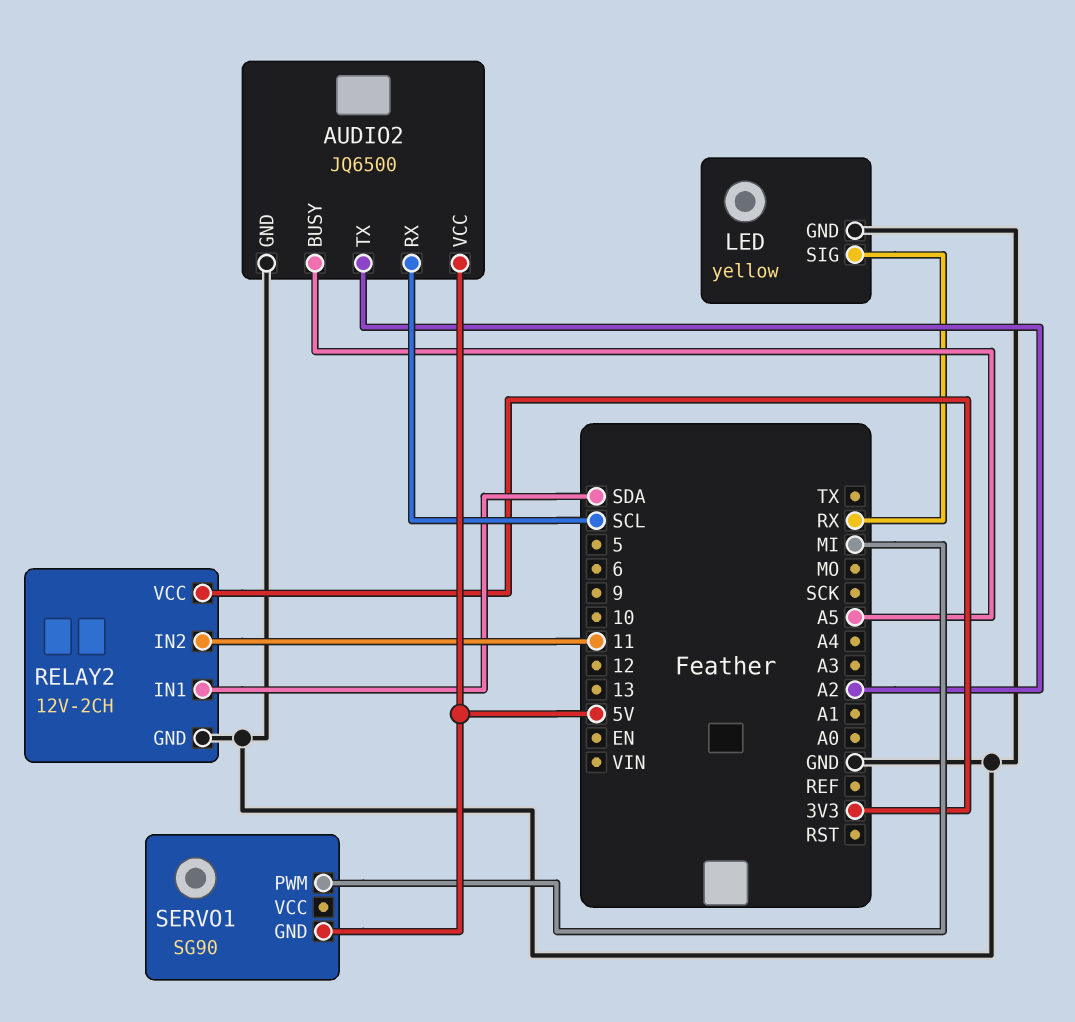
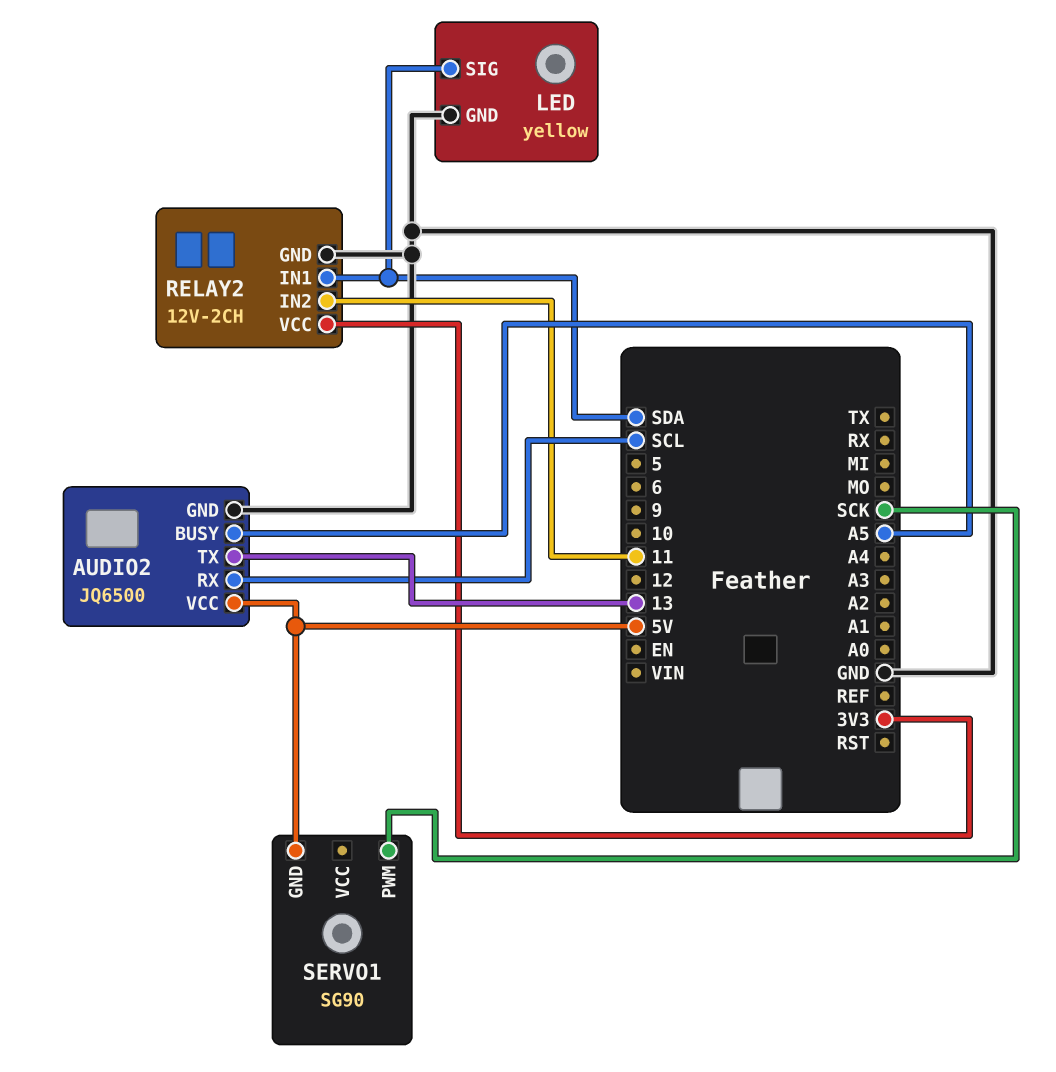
AUDIO2 pin TX: A2 -> 13
LED pin SIG: RX -> SDA
SERVO1 pin PWM: MI -> SCK

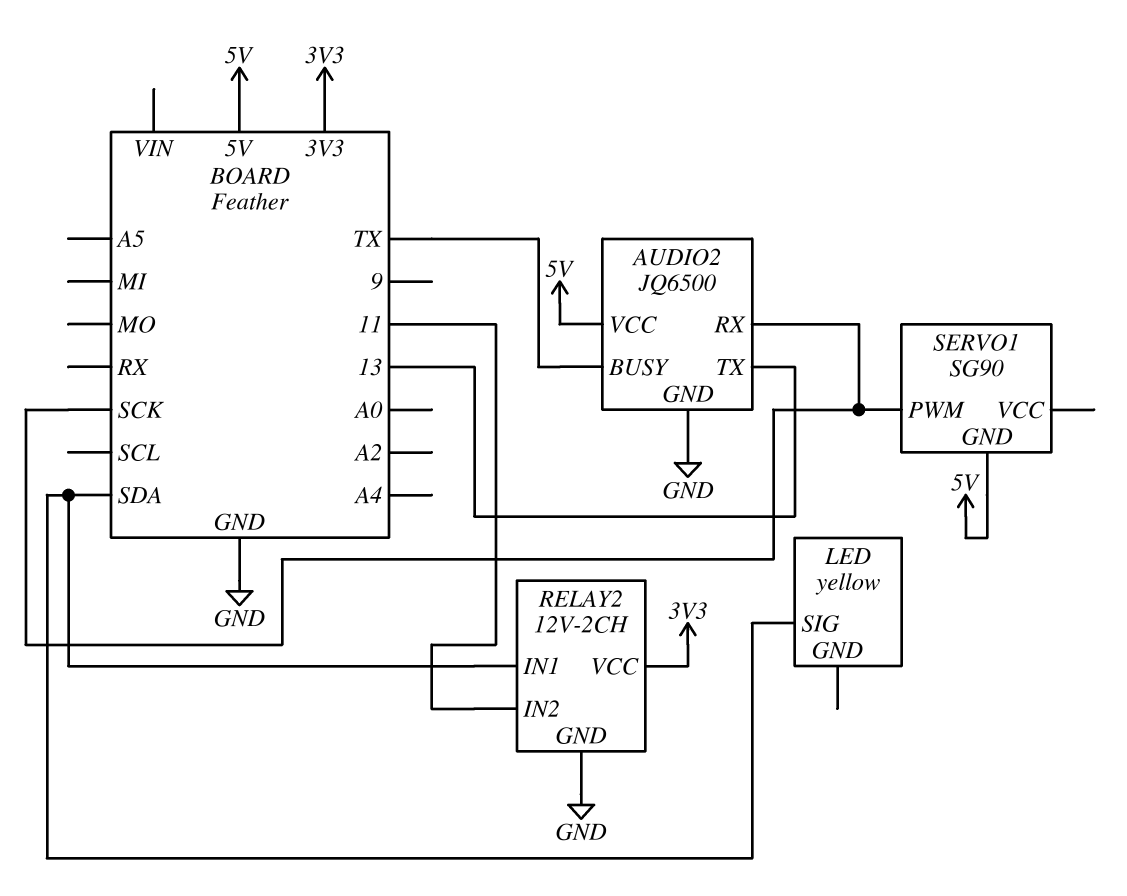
AUDIO2 pin BUSY: A5 -> TX
AUDIO2 pin RX: SCL -> SCK
LED pin GND: GND -> none

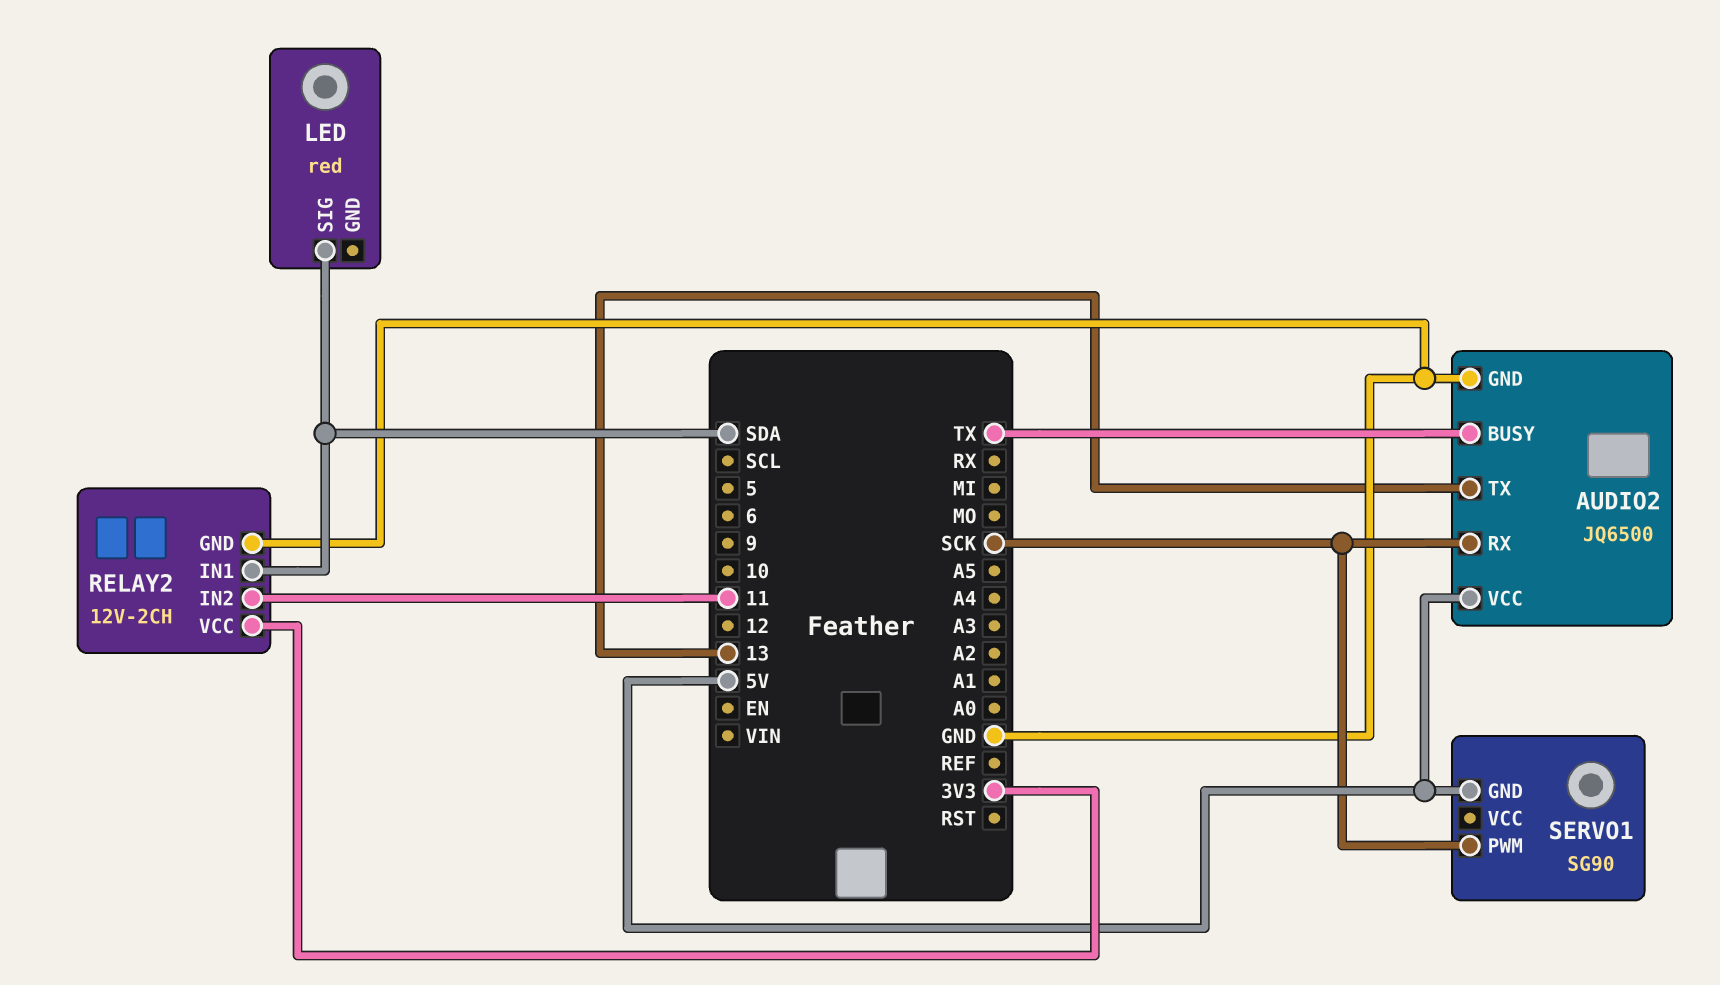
LED: yellow -> red

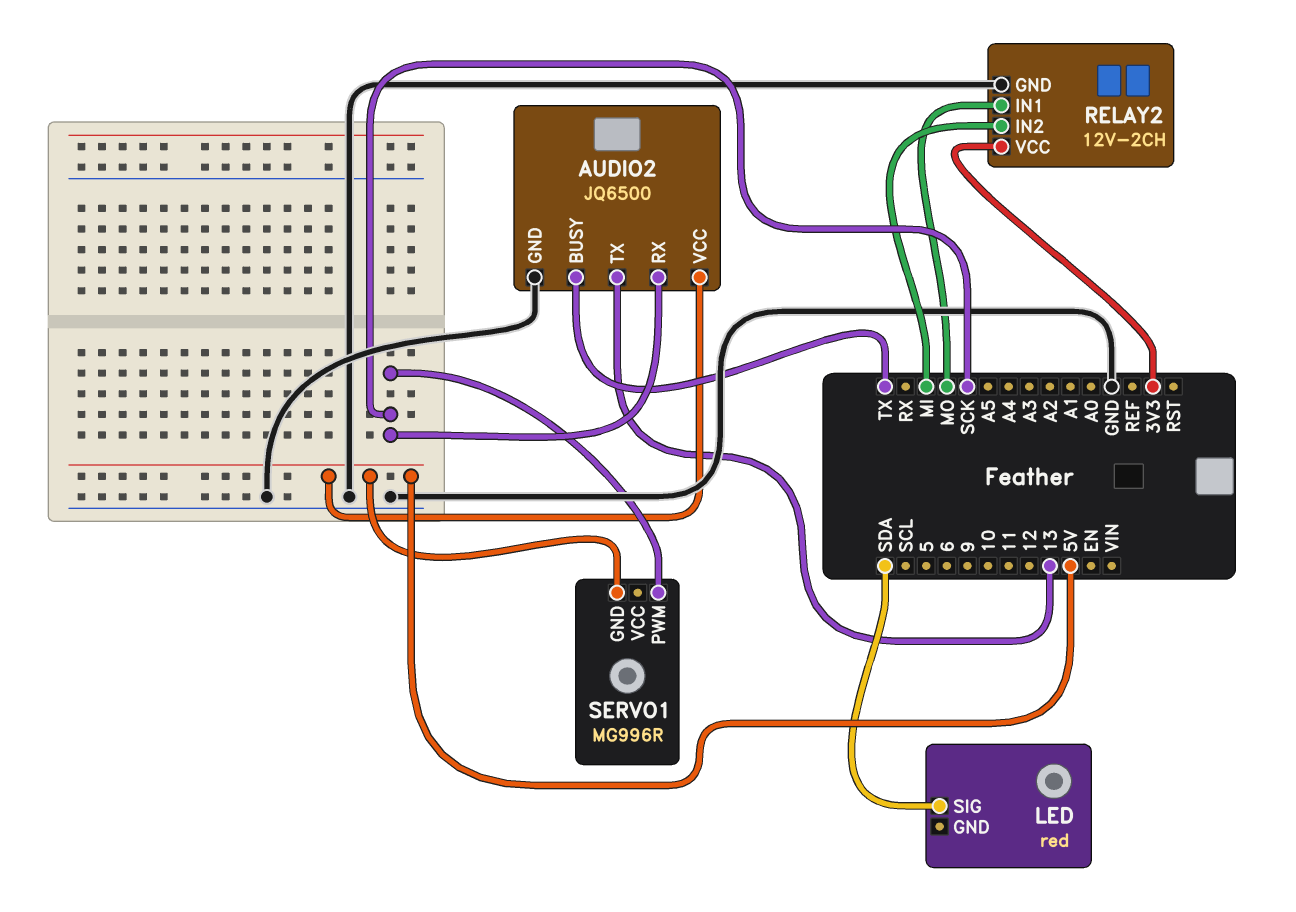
RELAY2 pin IN1: SDA -> MO
RELAY2 pin IN2: 11 -> MI
SERVO1: SG90 -> MG996R

